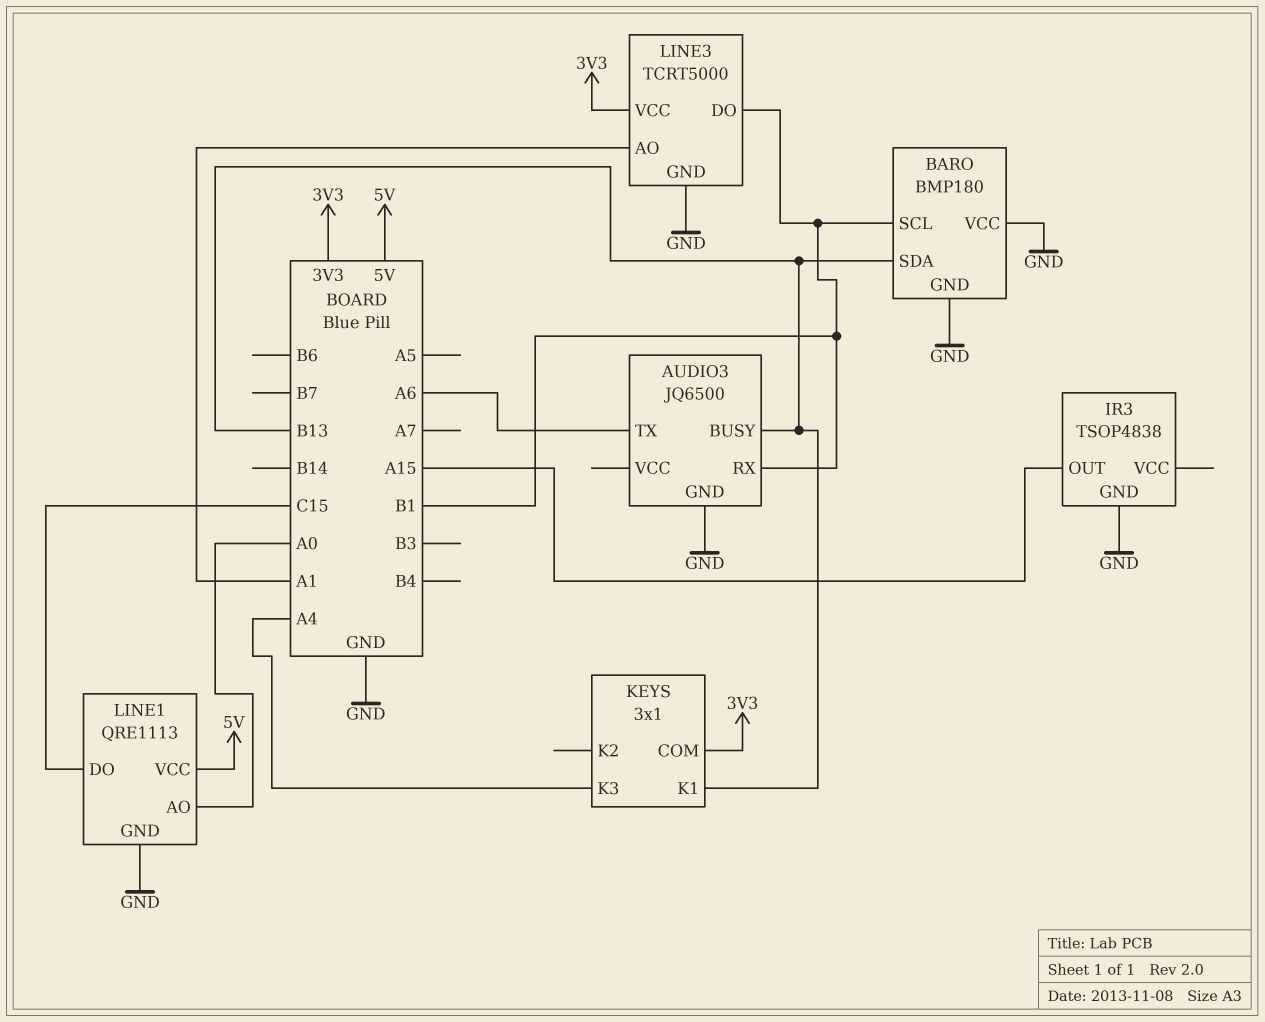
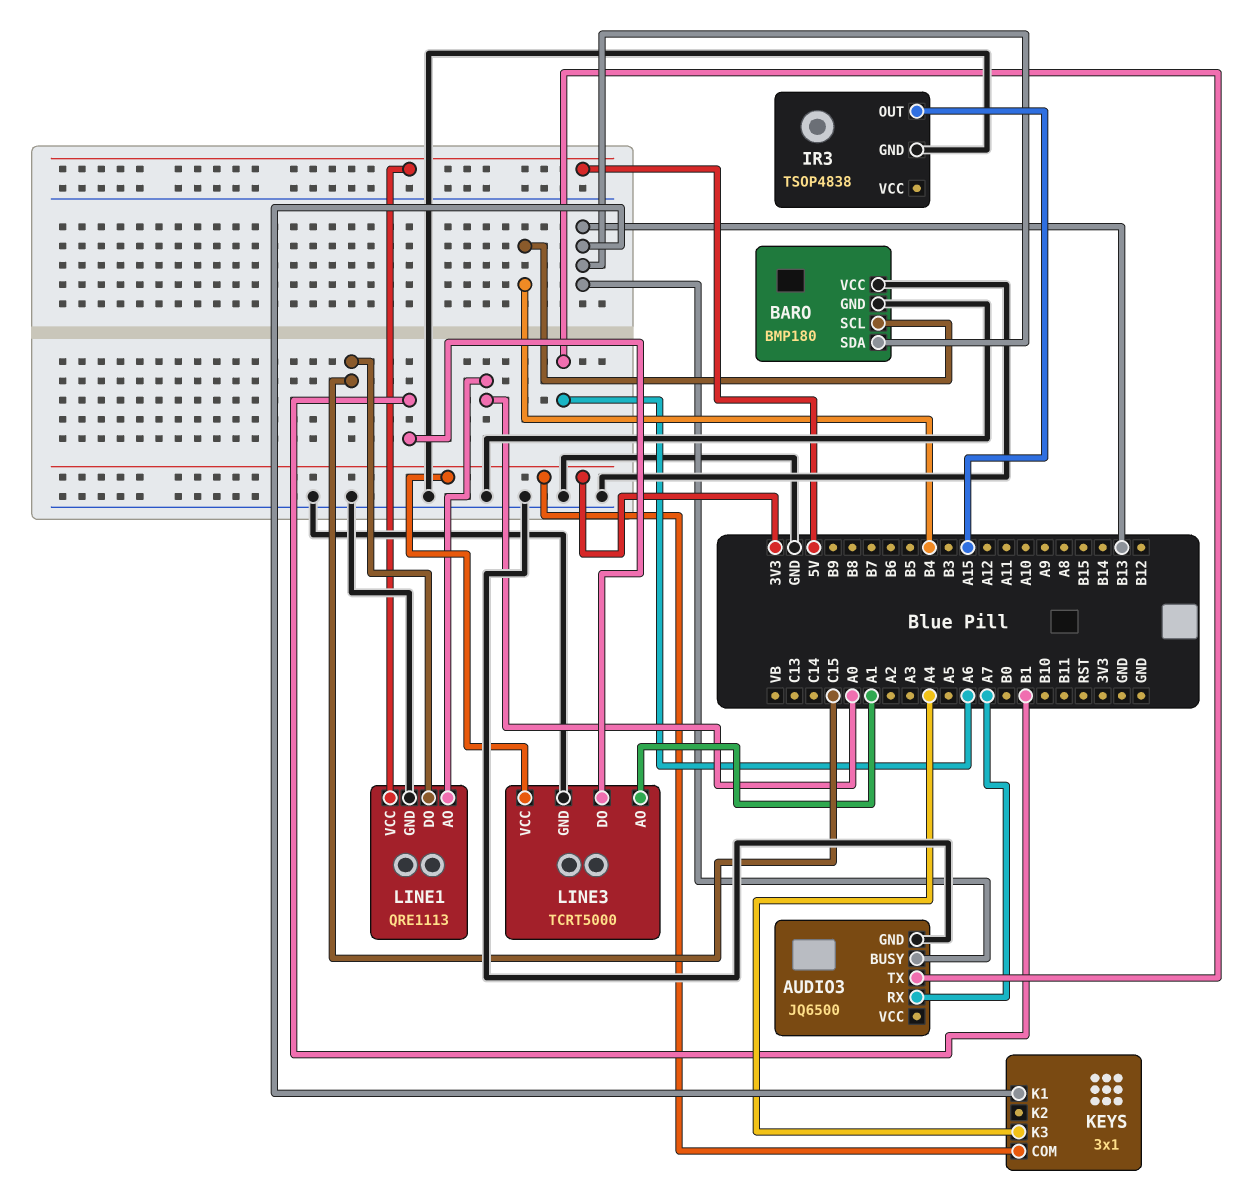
AUDIO3 pin RX: B1 -> A7
BARO pin SCL: B1 -> B4

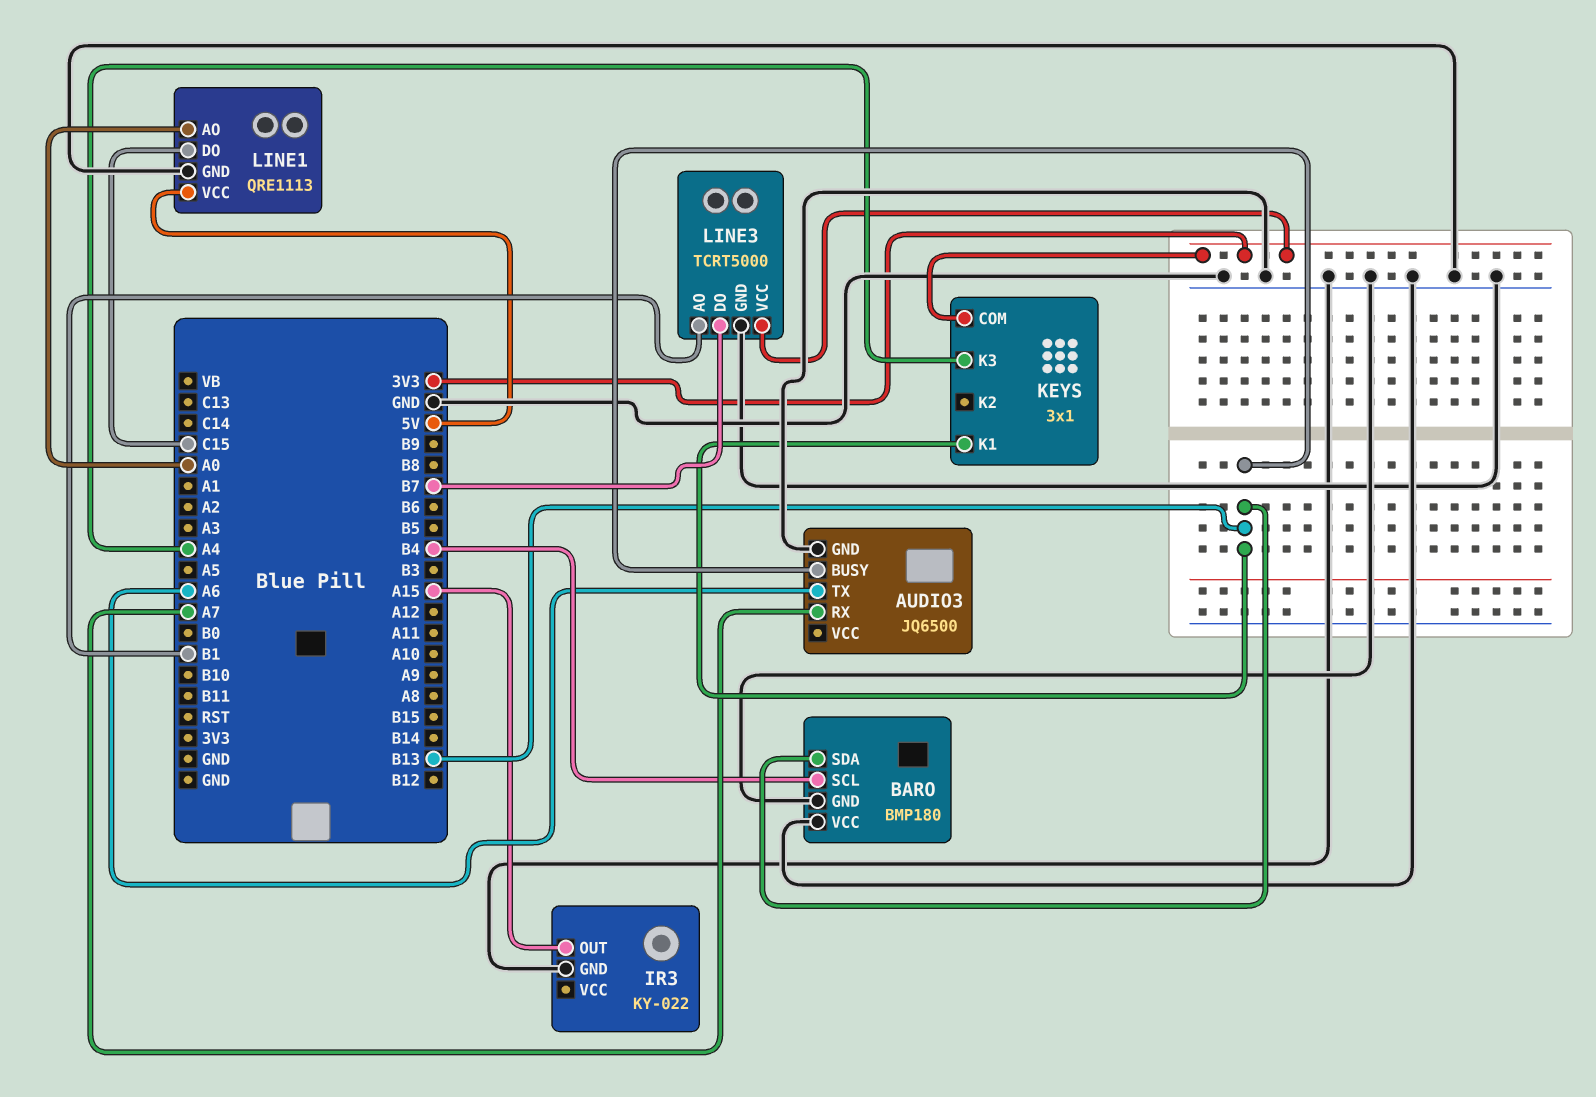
IR3: TSOP4838 -> KY-022
LINE3 pin AO: A1 -> B1
LINE3 pin DO: B1 -> B7

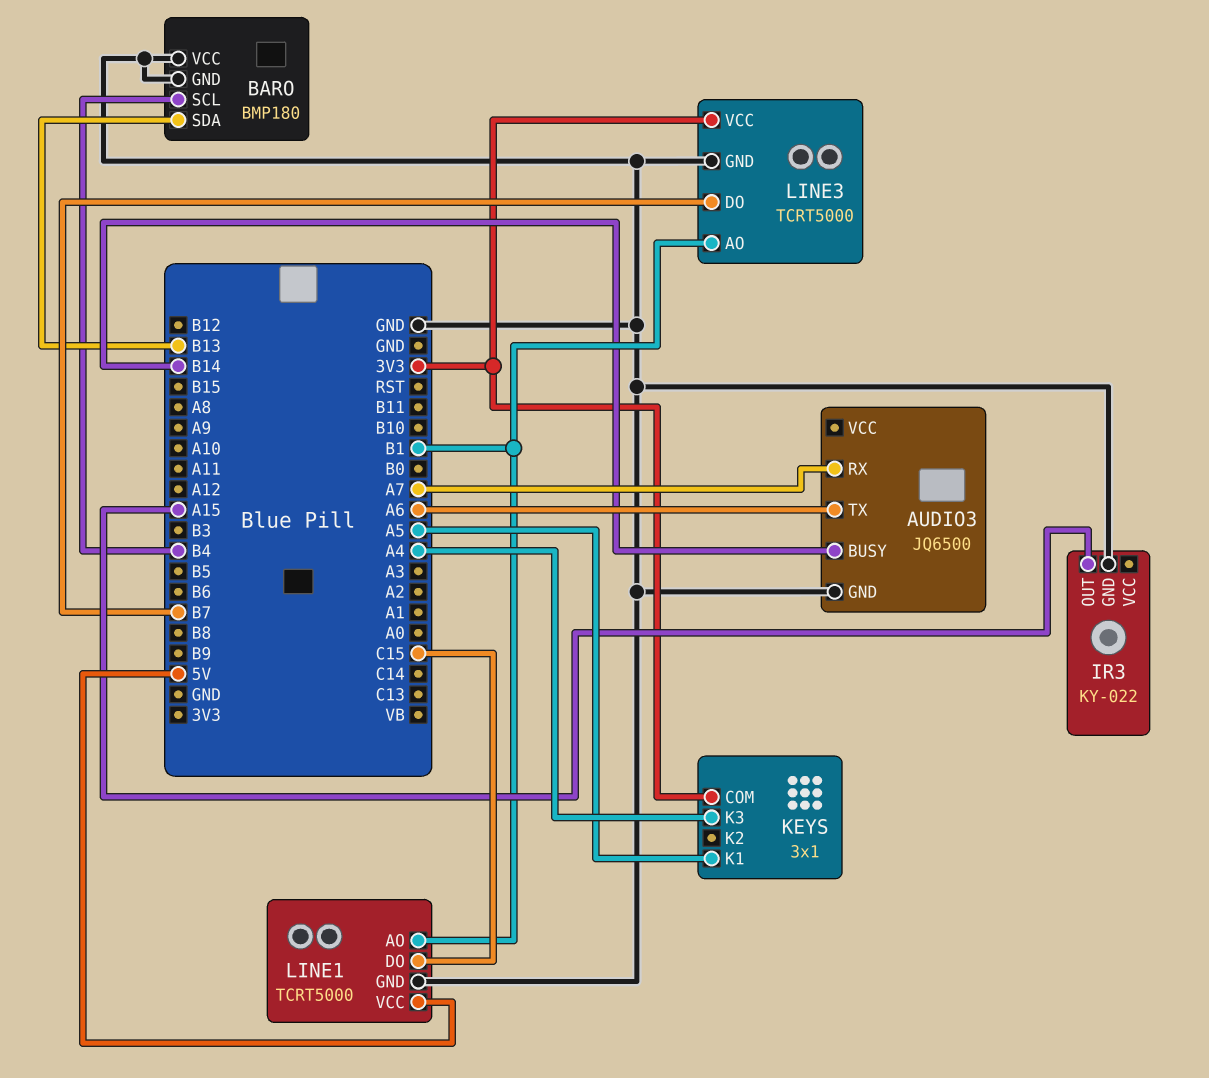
AUDIO3 pin BUSY: B13 -> B14
KEYS pin K1: B13 -> A5
LINE1: QRE1113 -> TCRT5000
LINE1 pin AO: A0 -> B1

